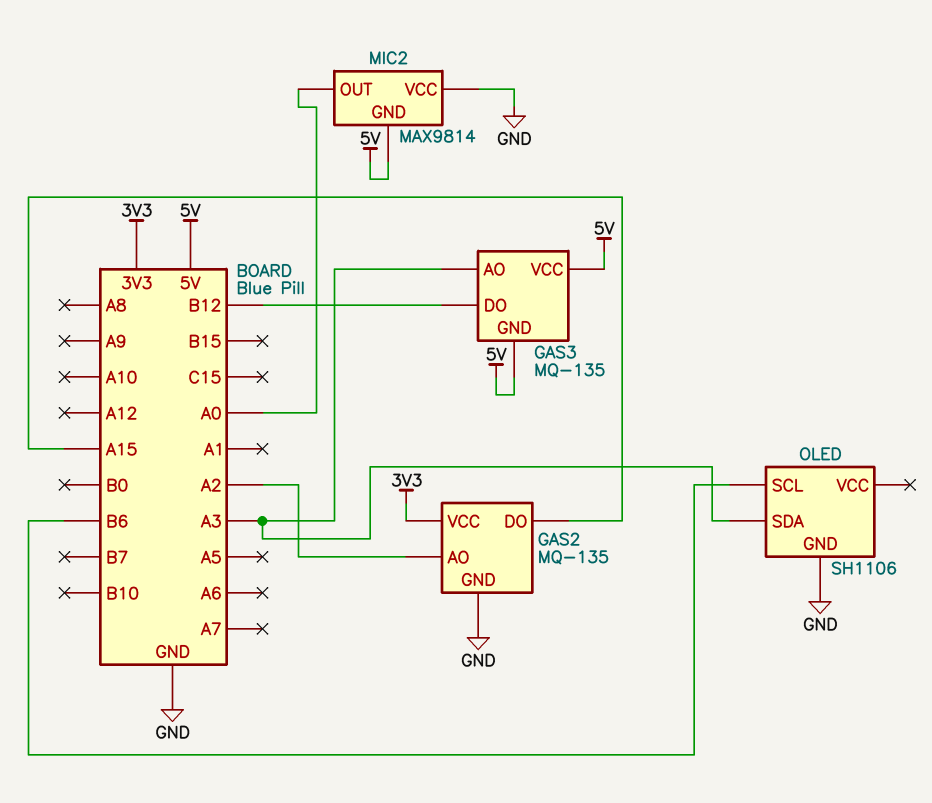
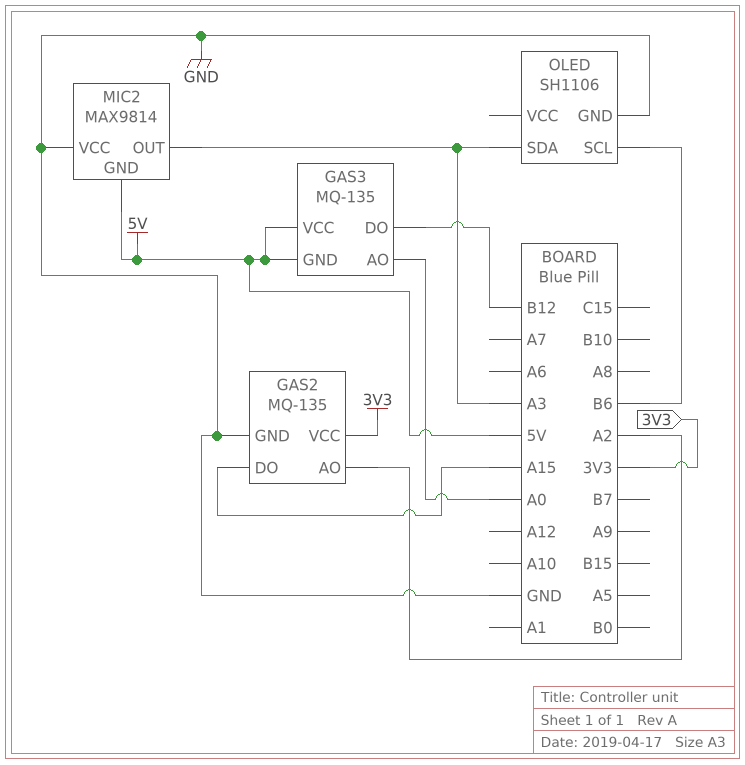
GAS3 pin AO: A3 -> A0
MIC2 pin OUT: A0 -> A3

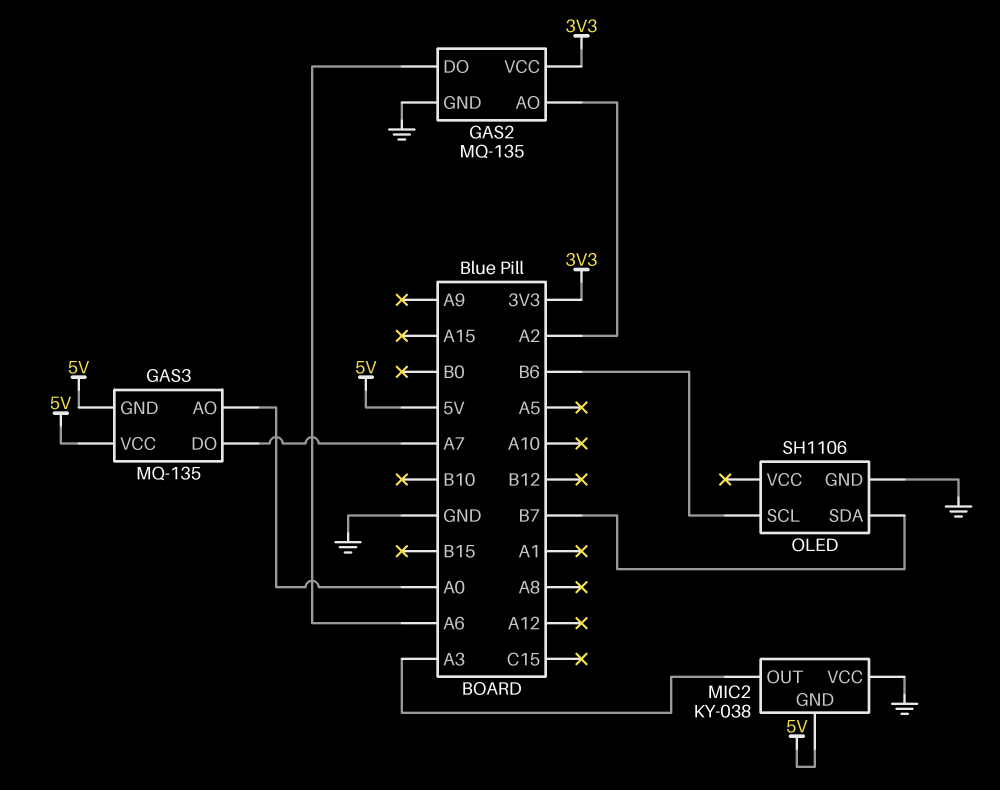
GAS2 pin DO: A15 -> A6
GAS3 pin DO: B12 -> A7
MIC2: MAX9814 -> KY-038
OLED pin SDA: A3 -> B7

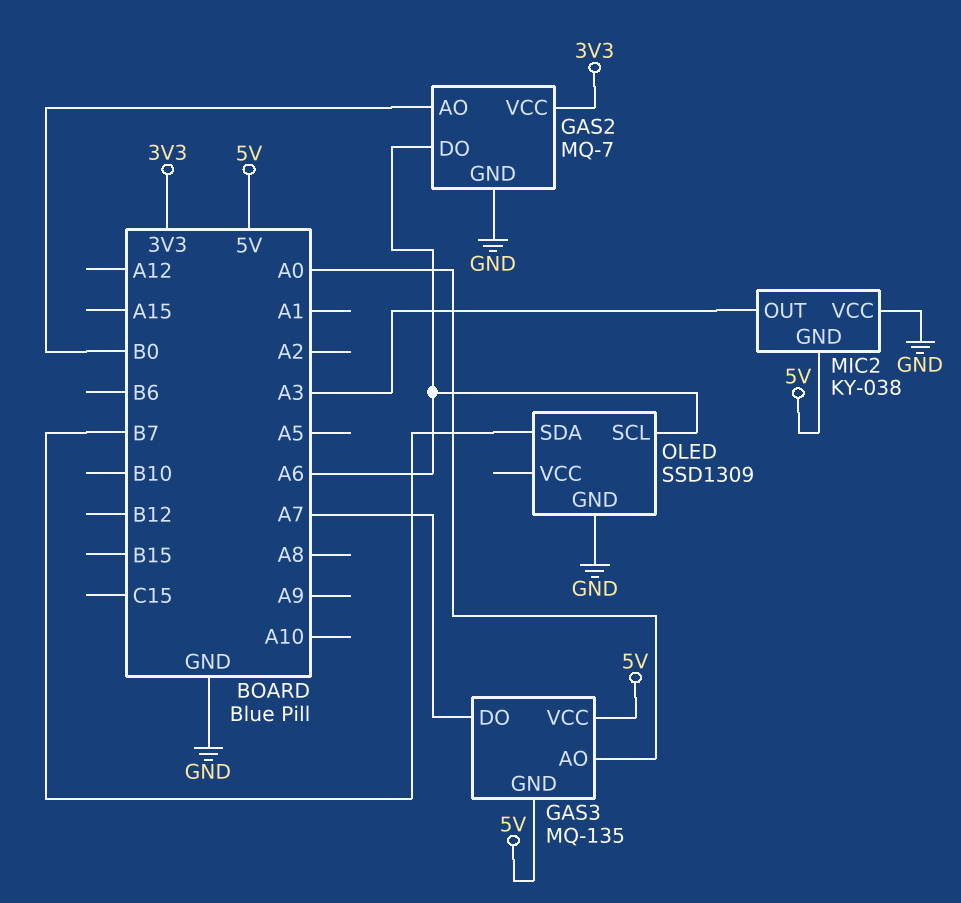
GAS2: MQ-135 -> MQ-7
GAS2 pin AO: A2 -> B0
OLED: SH1106 -> SSD1309
OLED pin SCL: B6 -> A6

